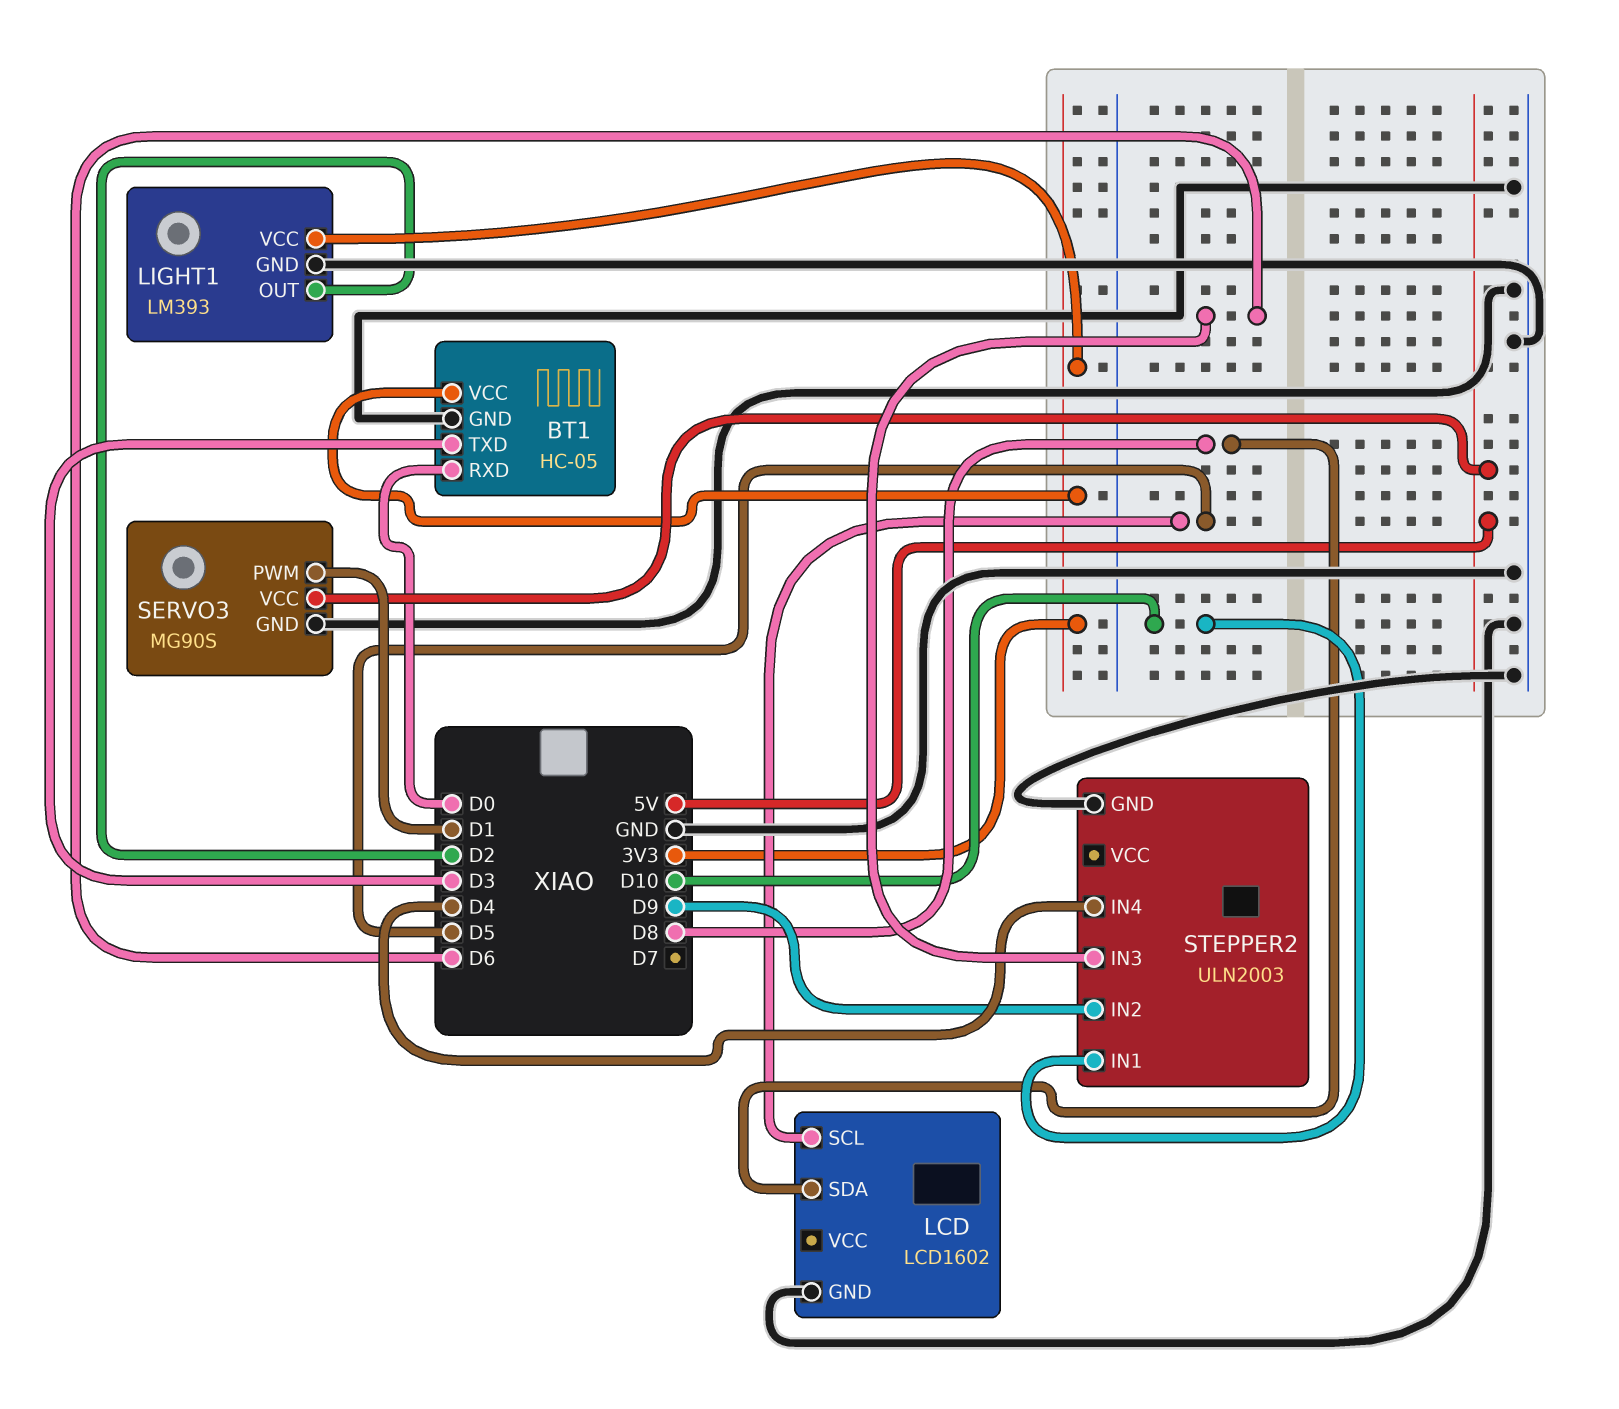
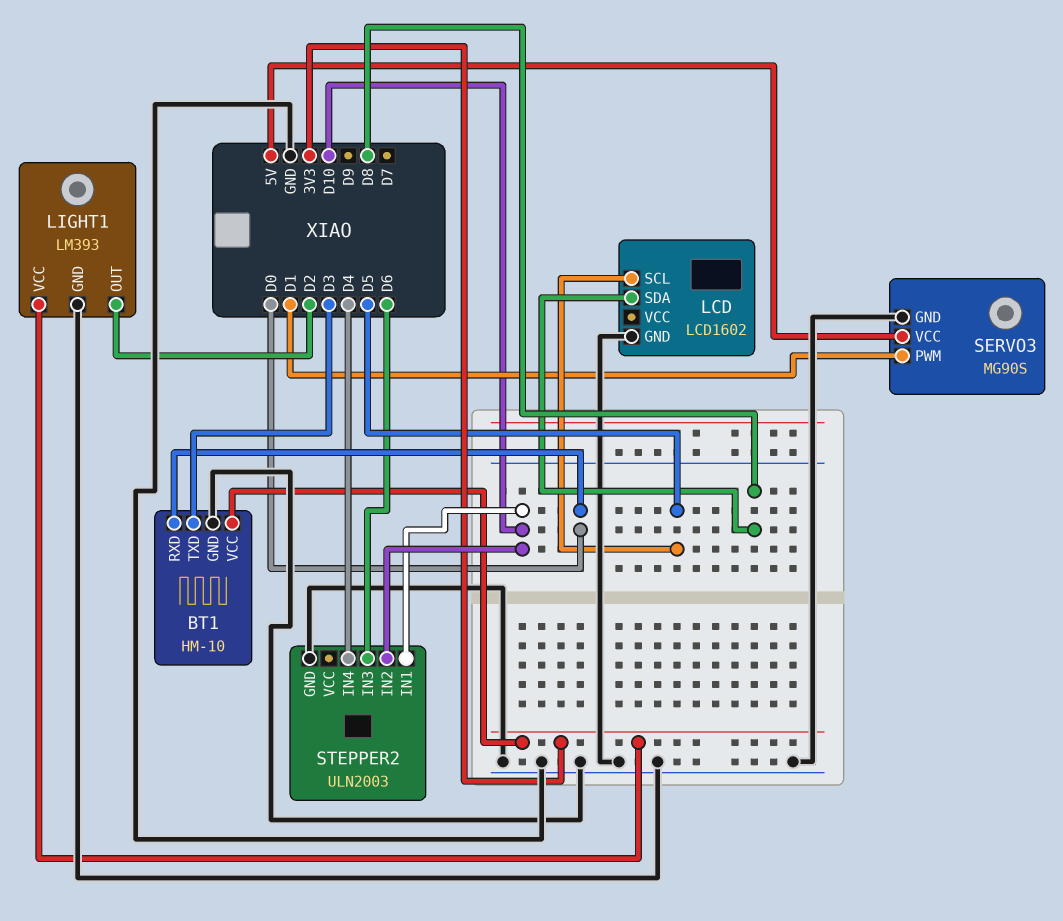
BT1: HC-05 -> HM-10
STEPPER2 pin IN2: D9 -> D10

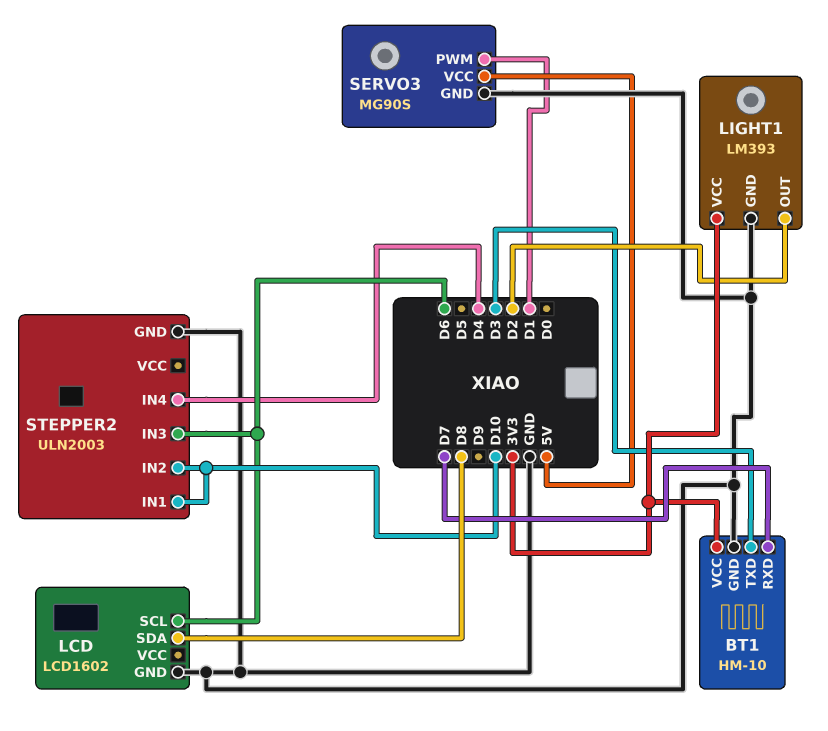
BT1 pin RXD: D0 -> D7
LCD pin SCL: D5 -> D6

